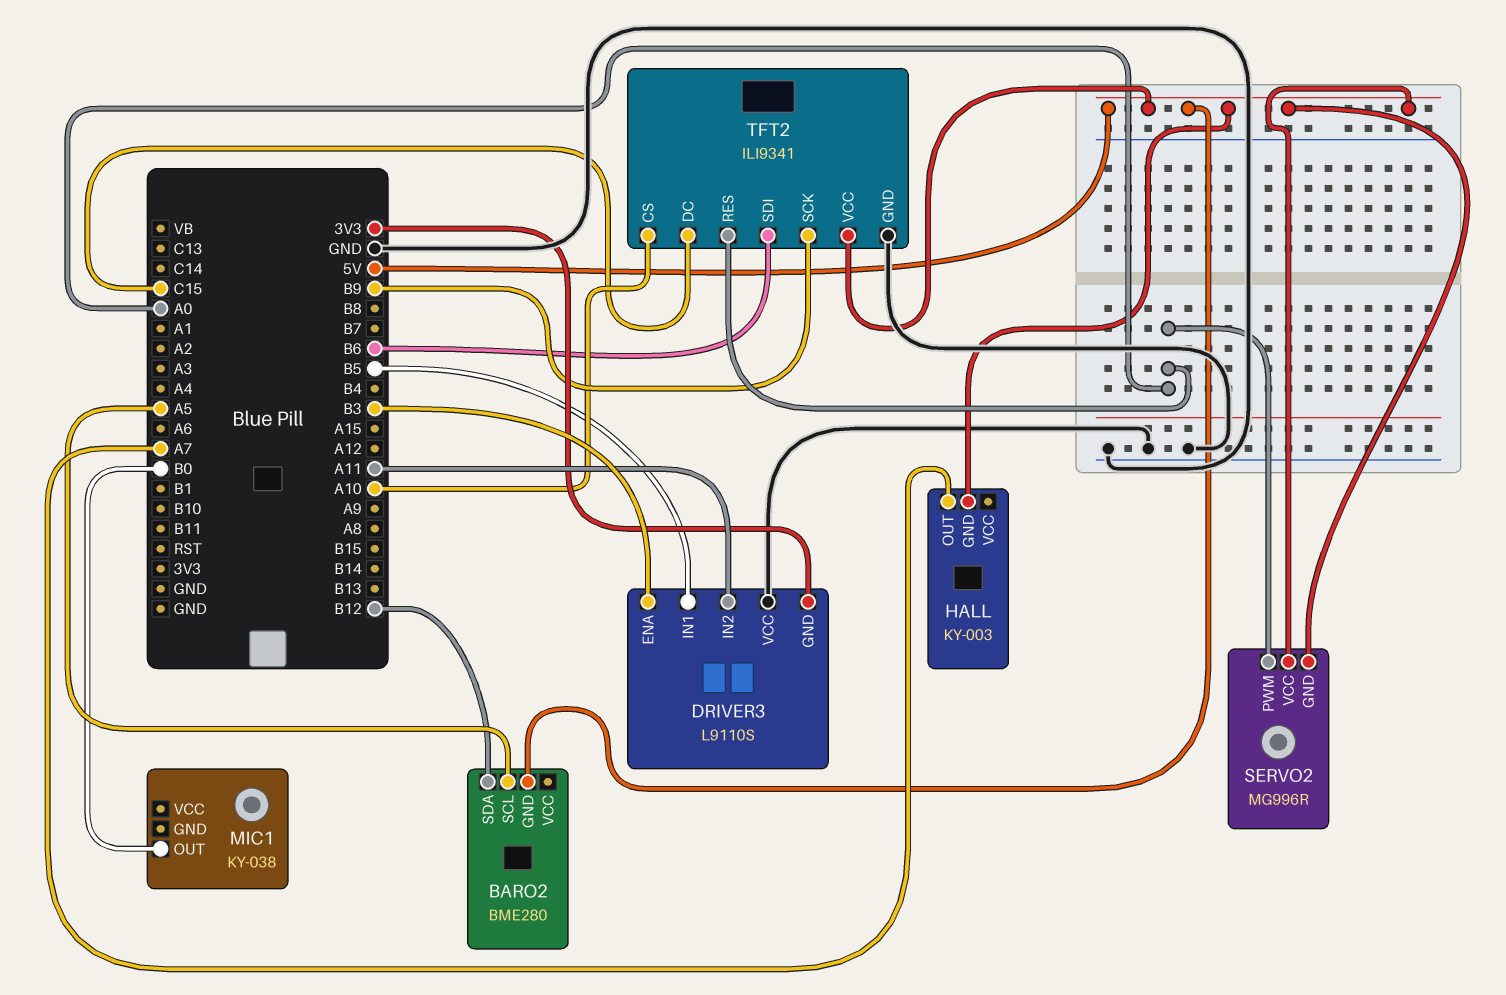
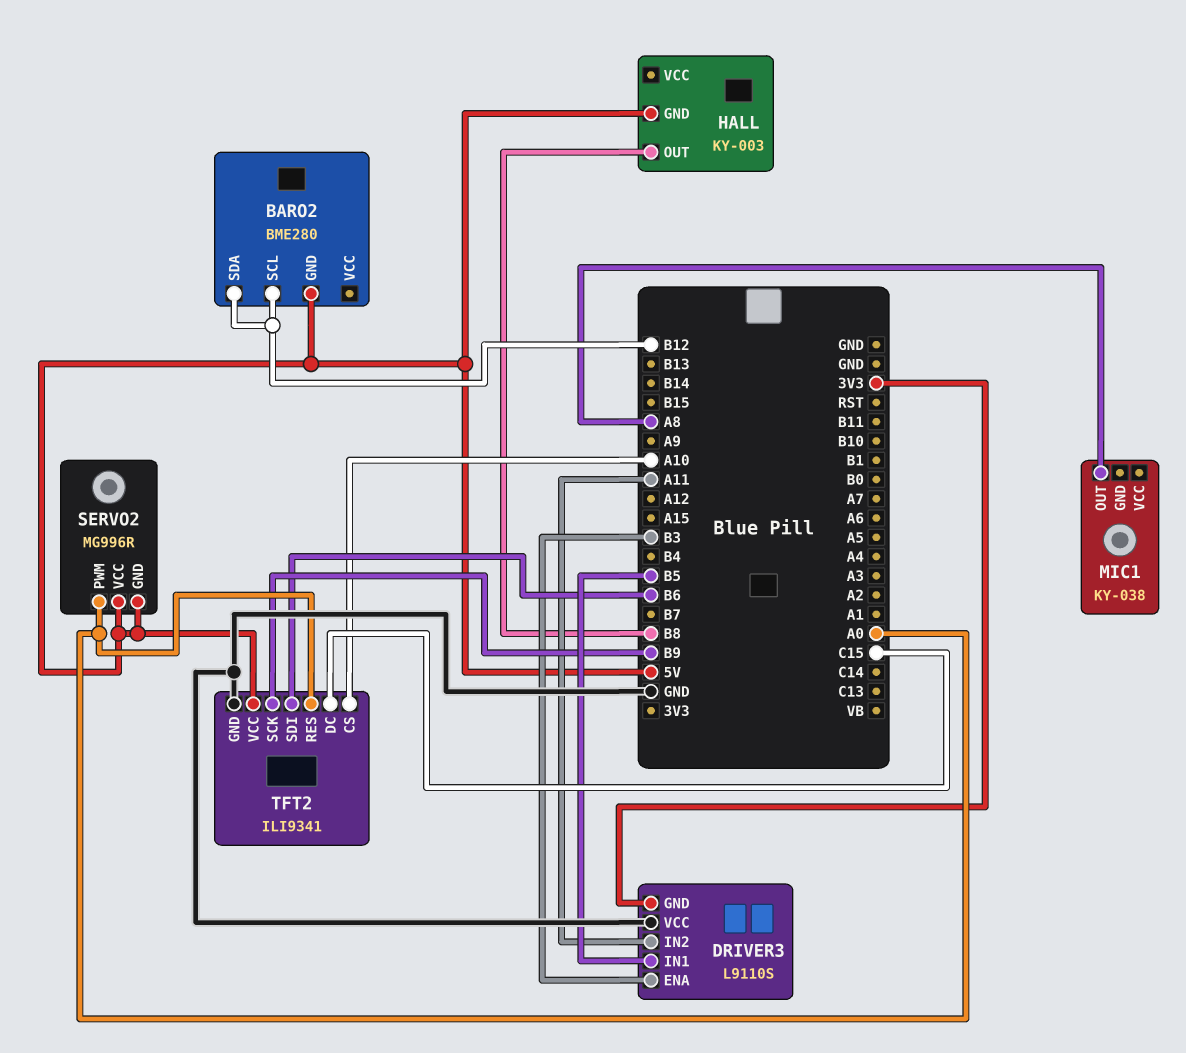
BARO2 pin SCL: A5 -> B12
HALL pin OUT: A7 -> B8
MIC1 pin OUT: B0 -> A8

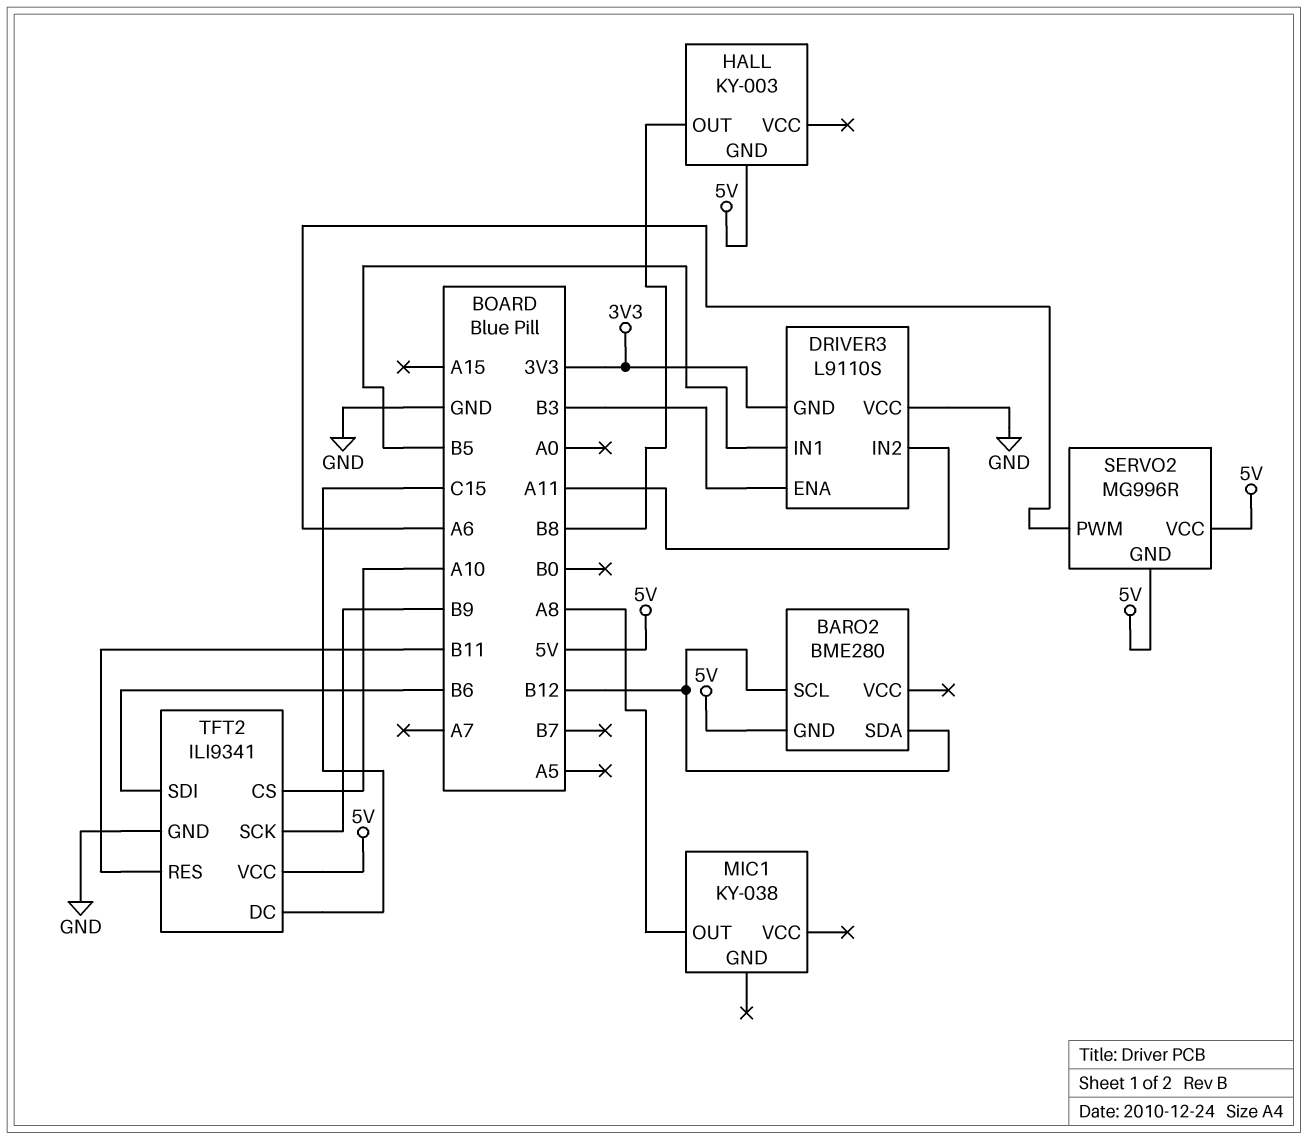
SERVO2 pin PWM: A0 -> A6
TFT2 pin RES: A0 -> B11

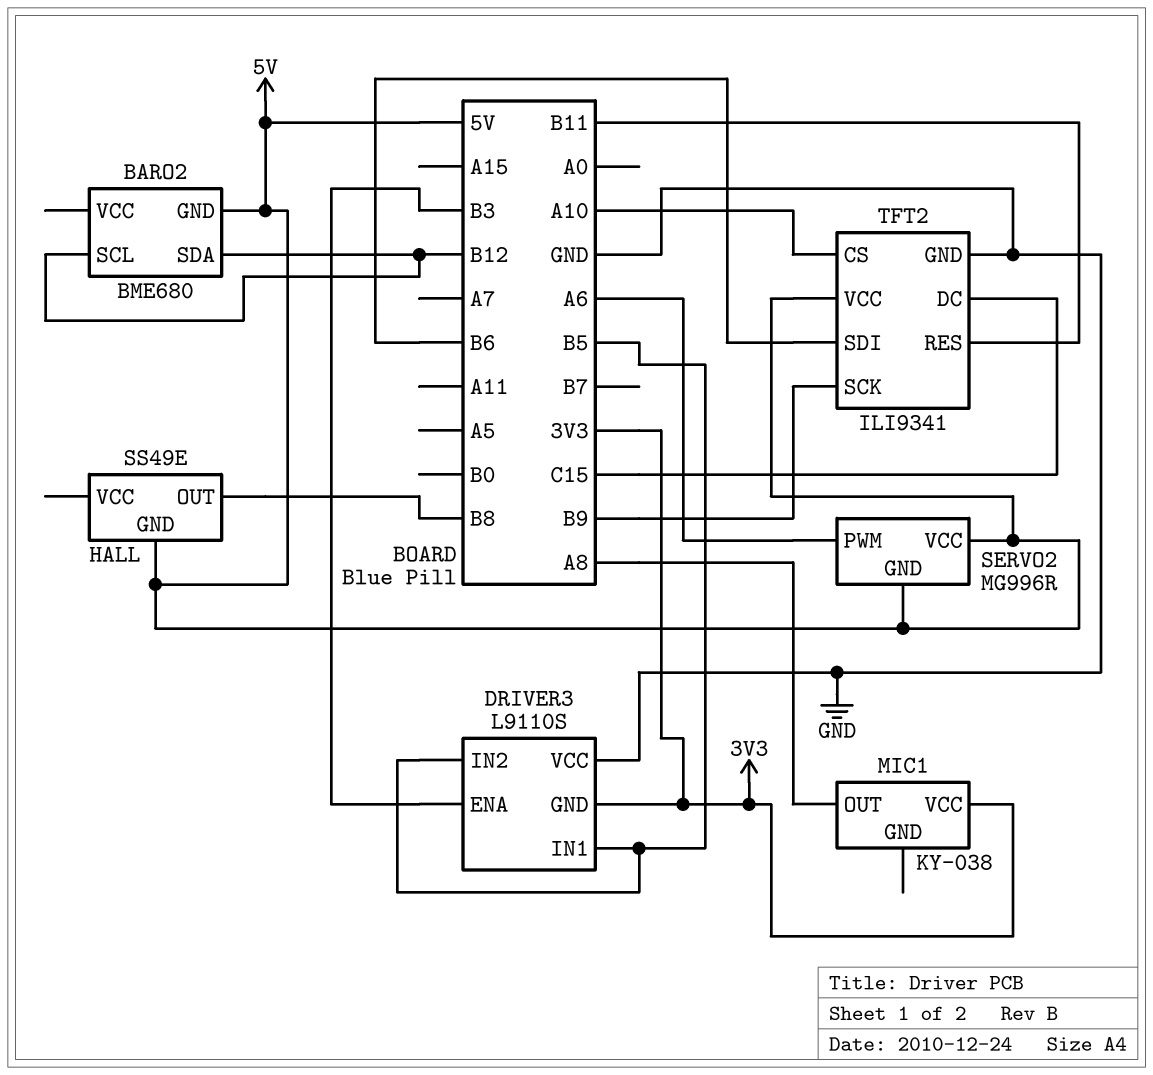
BARO2: BME280 -> BME680
DRIVER3 pin IN2: A11 -> B5
HALL: KY-003 -> SS49E
MIC1 pin VCC: none -> 3V3

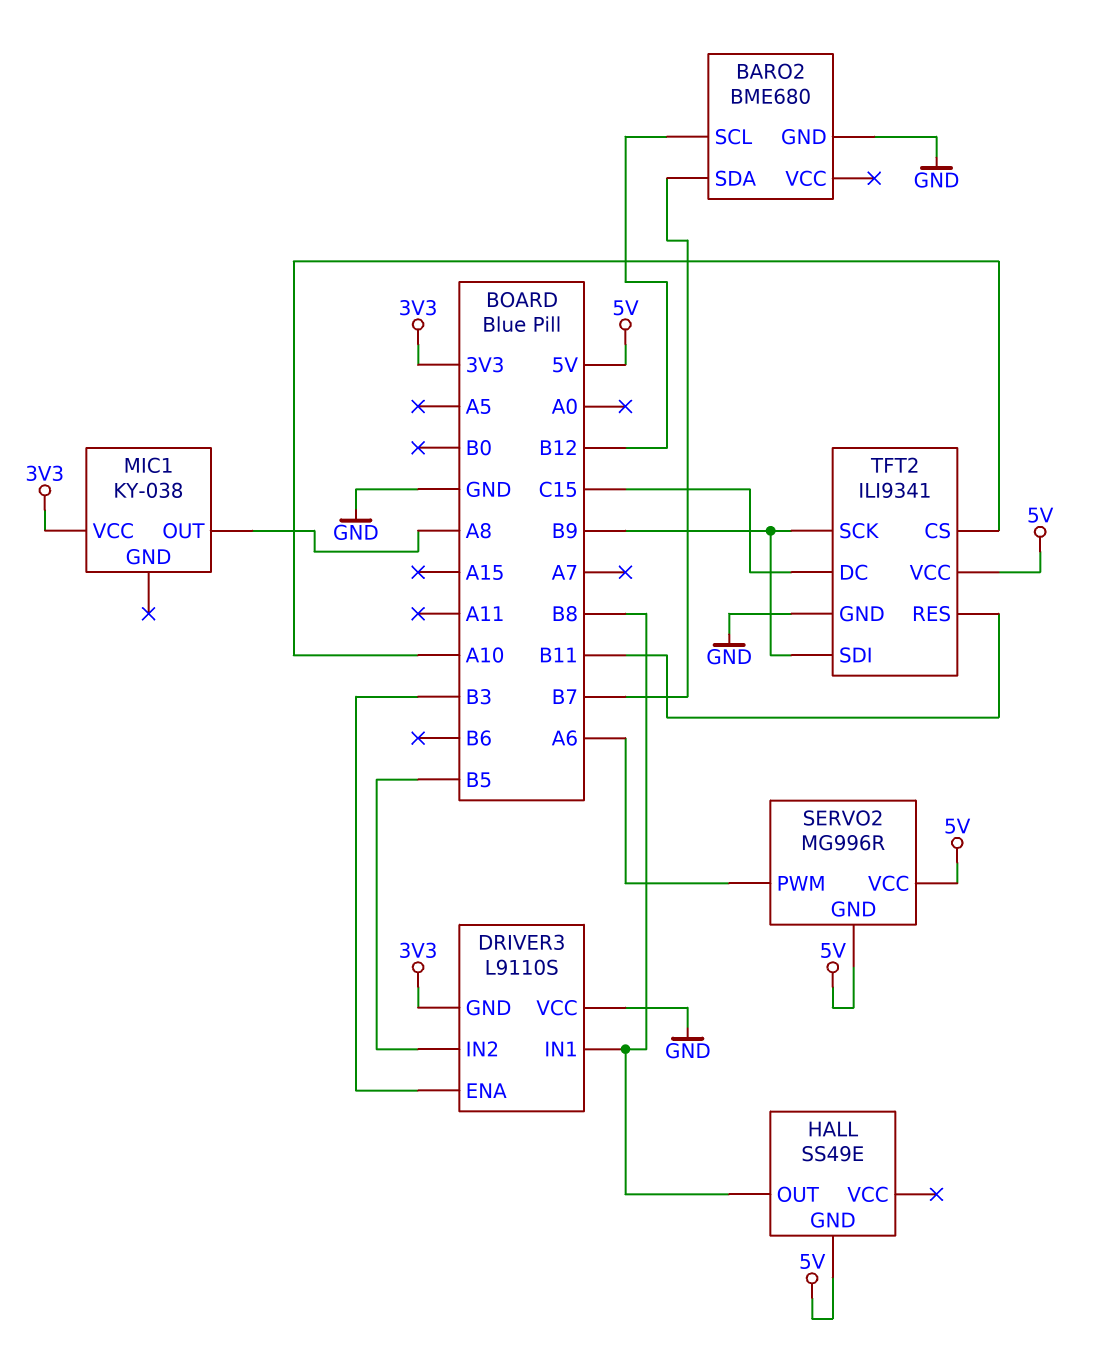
BARO2 pin GND: 5V -> GND
BARO2 pin SDA: B12 -> B7
DRIVER3 pin IN1: B5 -> B8
TFT2 pin SDI: B6 -> B9

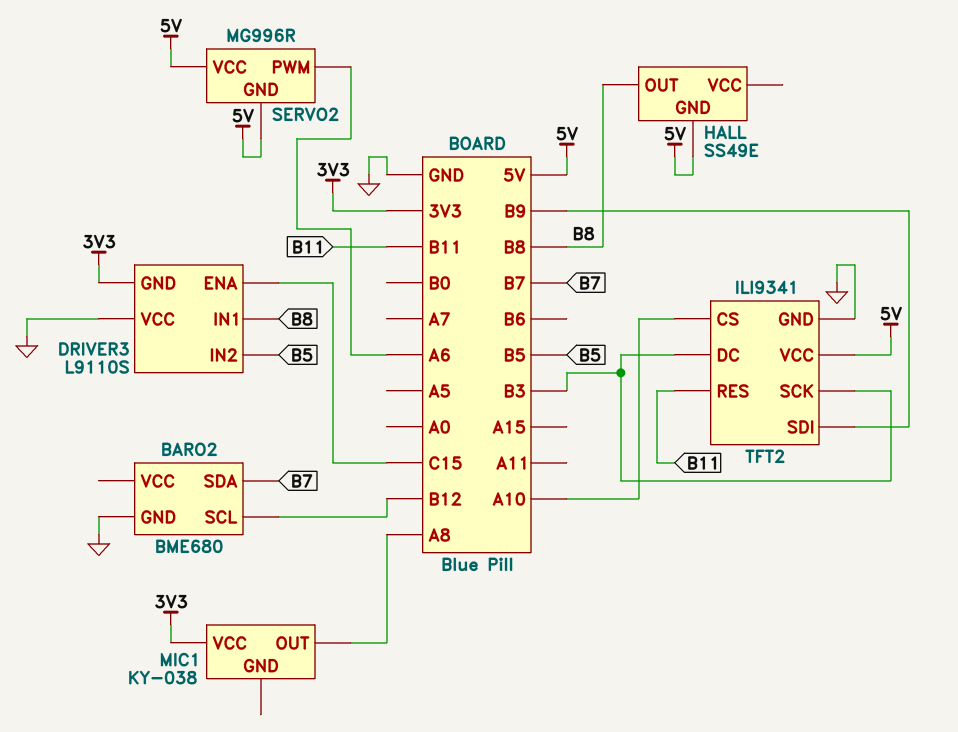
DRIVER3 pin ENA: B3 -> C15
TFT2 pin DC: C15 -> B3
TFT2 pin SCK: B9 -> B3

